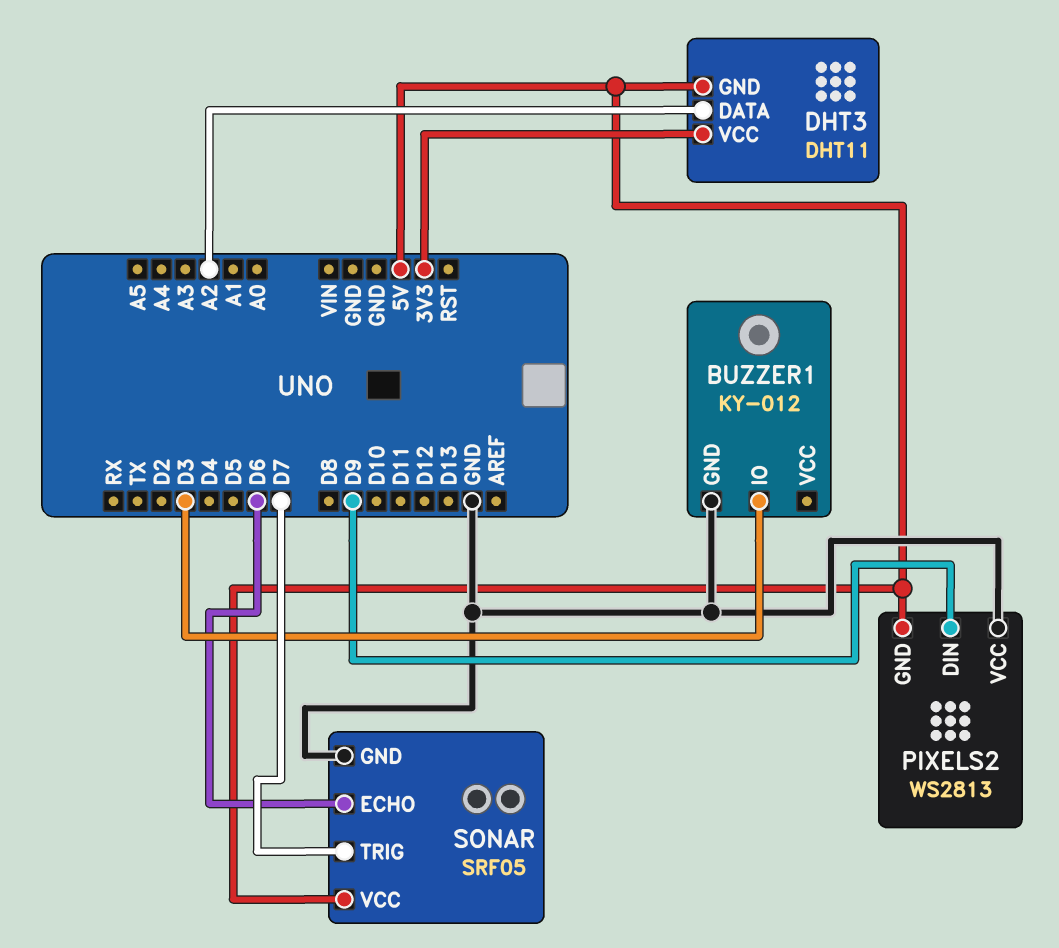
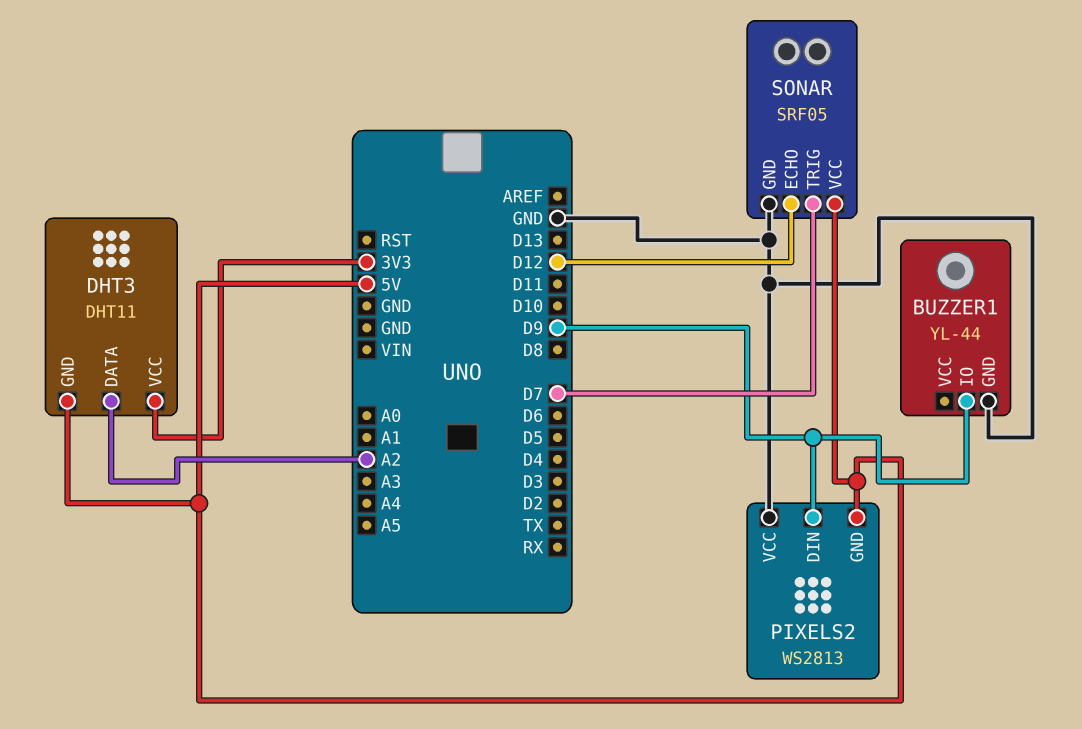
BUZZER1: KY-012 -> YL-44
BUZZER1 pin IO: D3 -> D9
SONAR pin ECHO: D6 -> D12

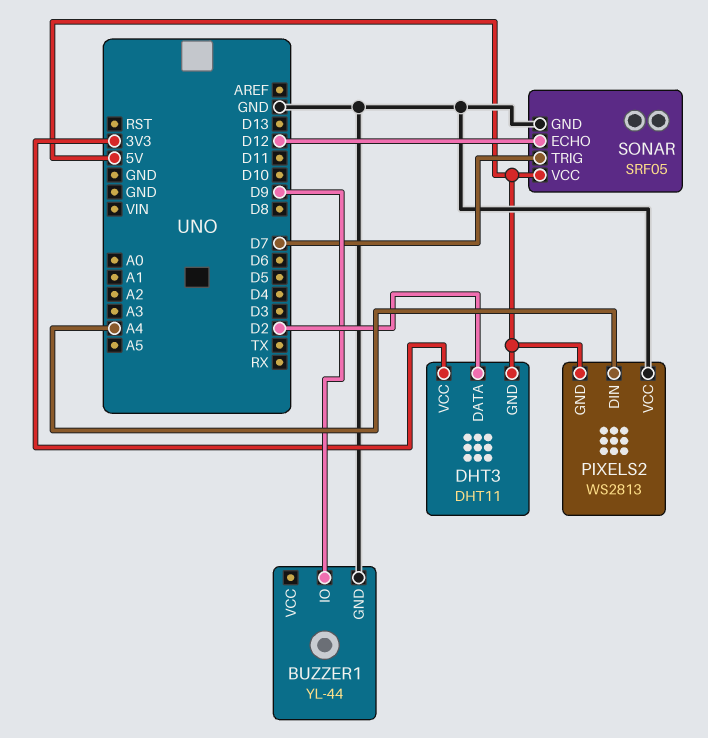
DHT3 pin DATA: A2 -> D2
PIXELS2 pin DIN: D9 -> A4

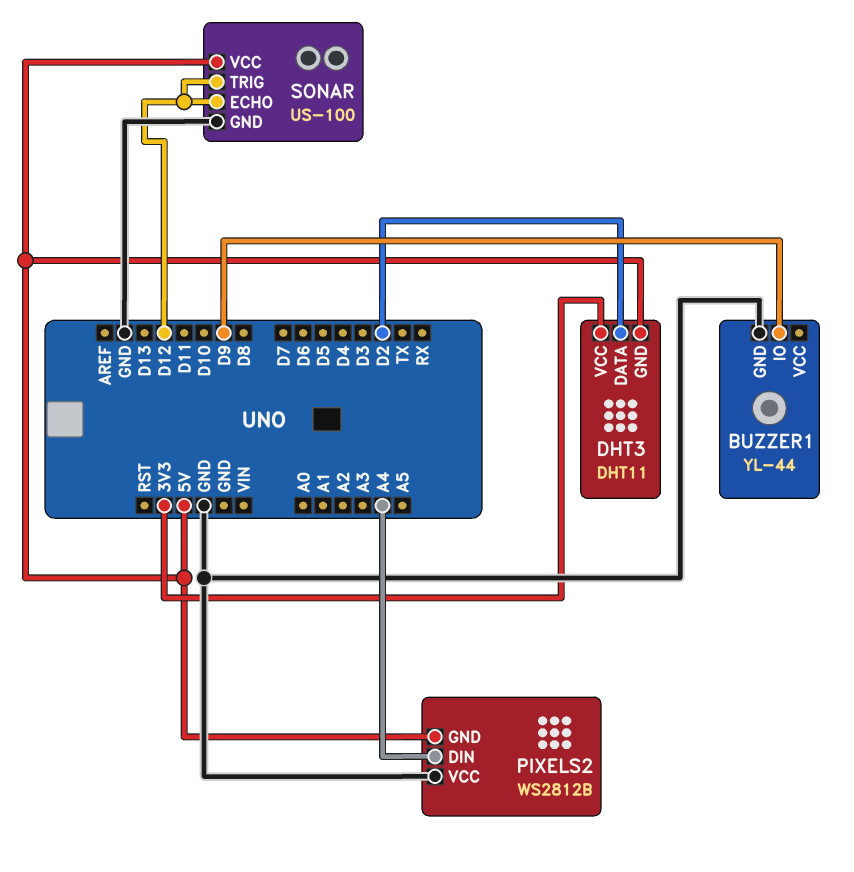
PIXELS2: WS2813 -> WS2812B
SONAR: SRF05 -> US-100
SONAR pin TRIG: D7 -> D12

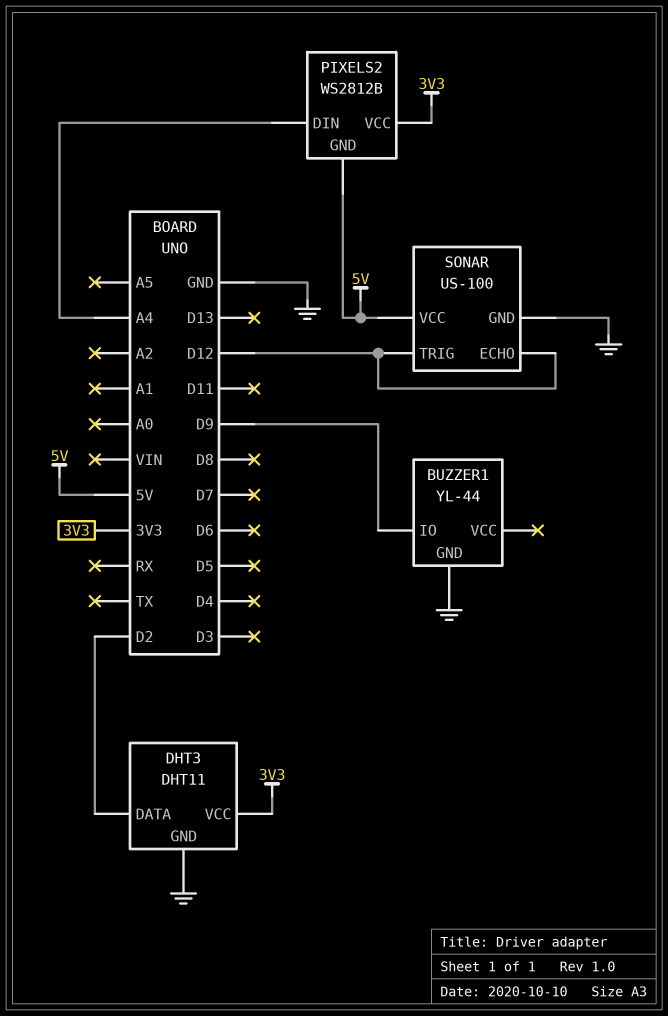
DHT3 pin GND: 5V -> GND
PIXELS2 pin VCC: GND -> 3V3

